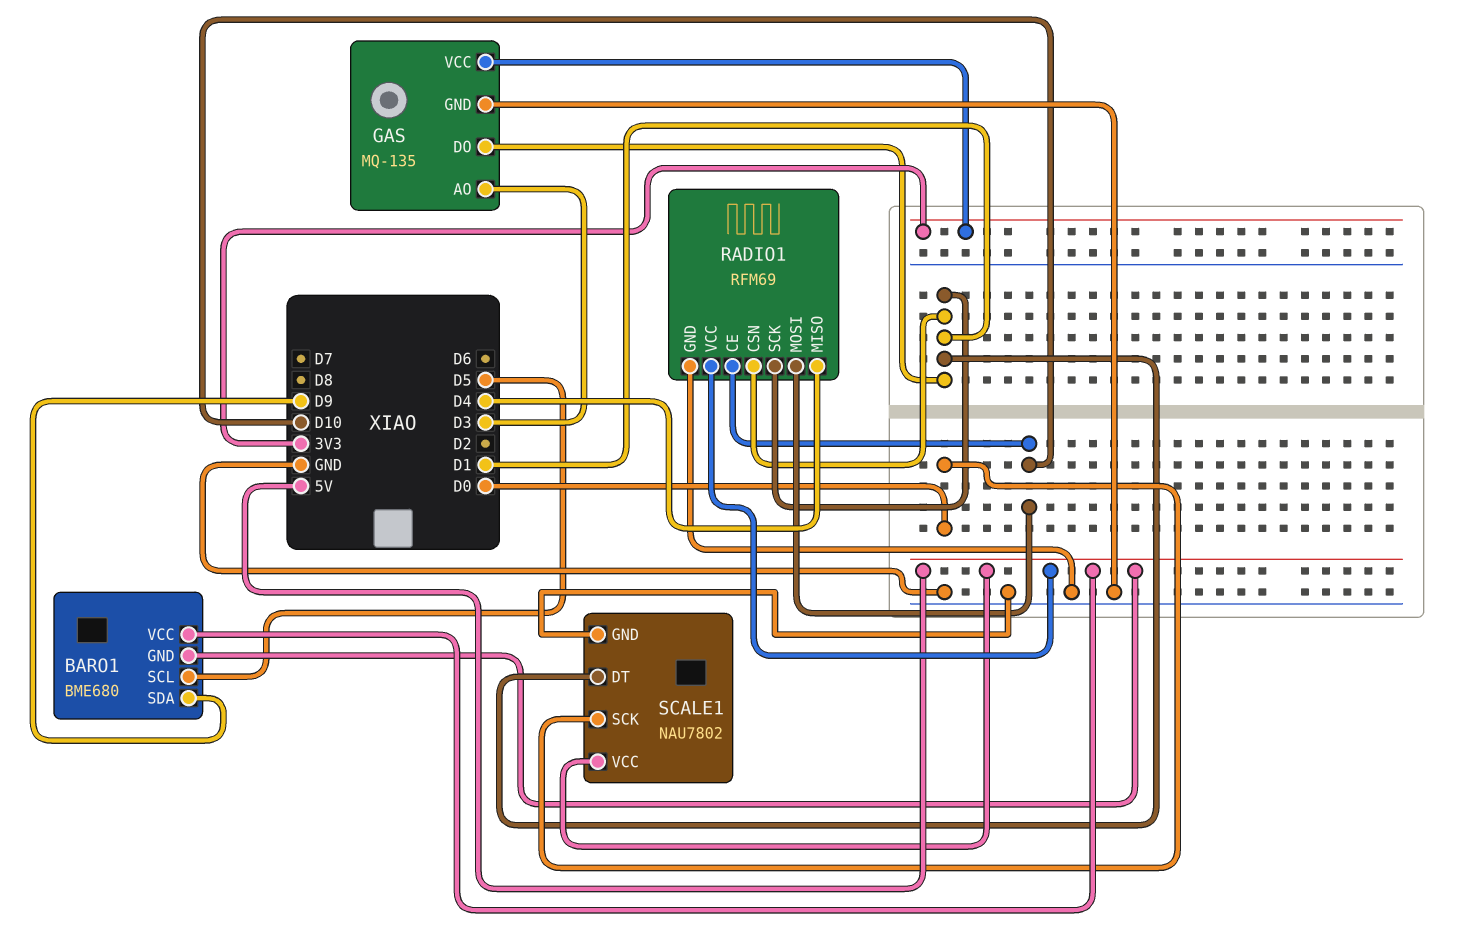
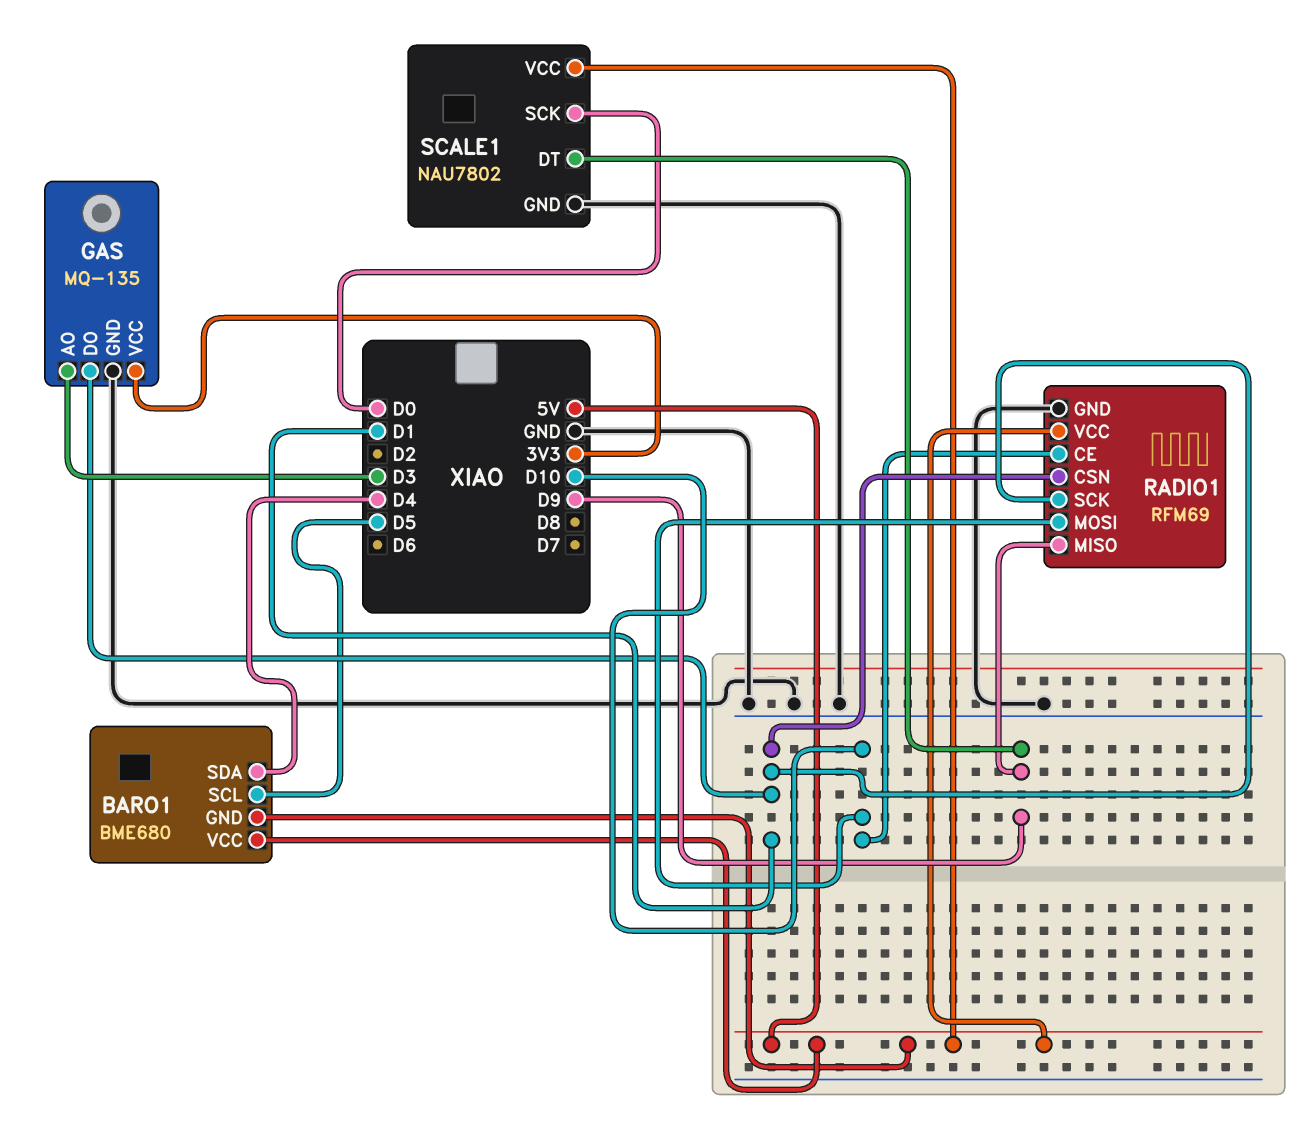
BARO1 pin SDA: D9 -> D4
RADIO1 pin MISO: D4 -> D9
SCALE1 pin DT: D1 -> D9

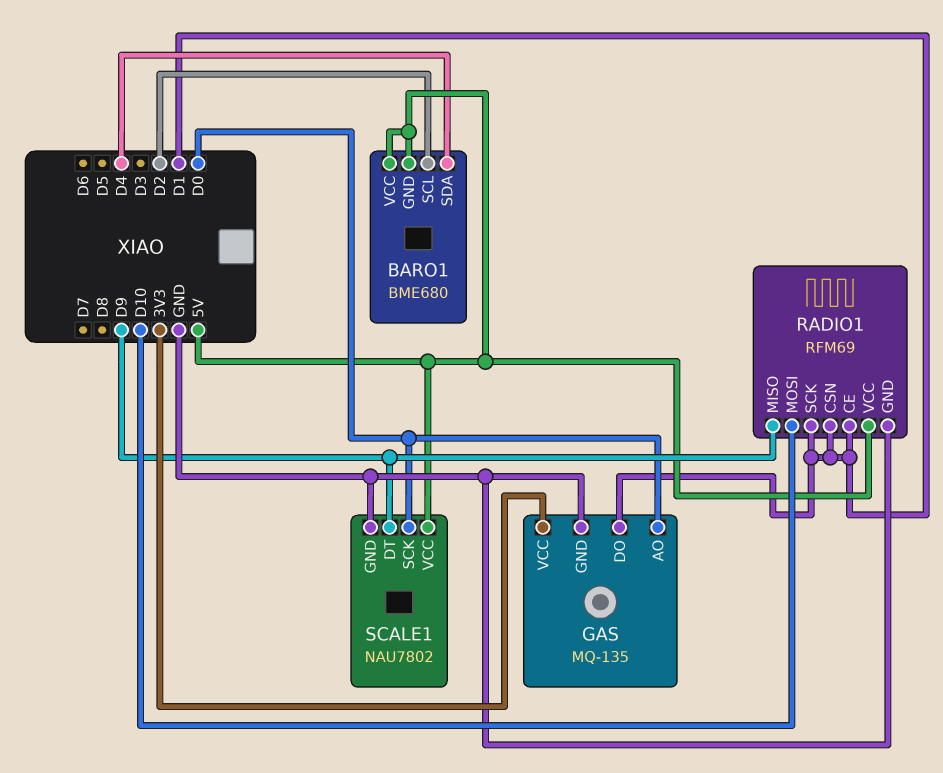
BARO1 pin SCL: D5 -> D2
GAS pin AO: D3 -> D0
RADIO1 pin CE: D10 -> D1

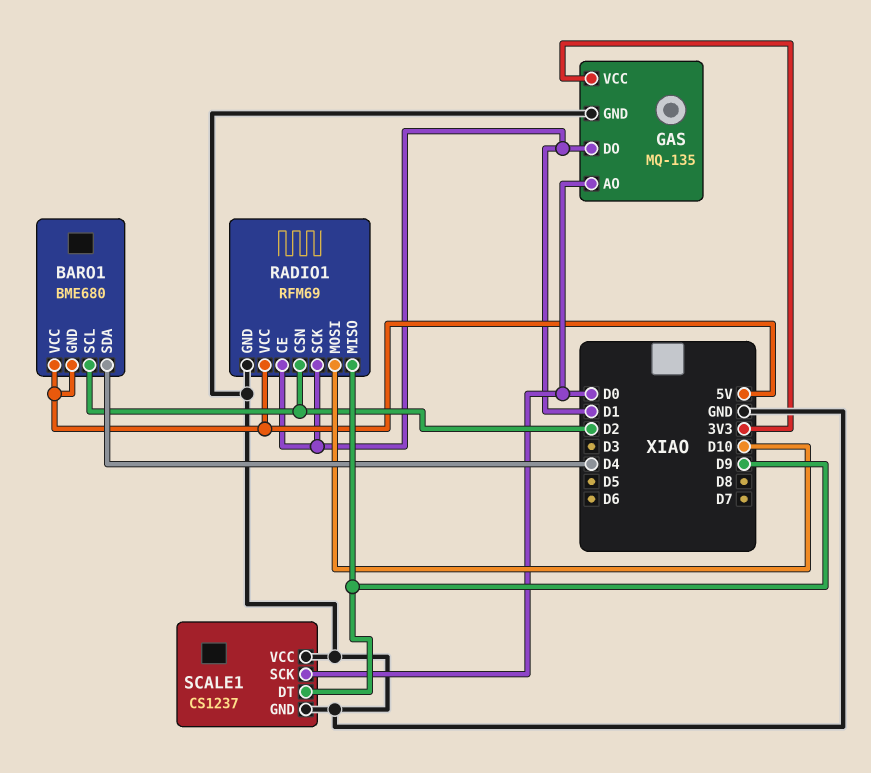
RADIO1 pin CSN: D1 -> D2
SCALE1: NAU7802 -> CS1237
SCALE1 pin VCC: 5V -> GND

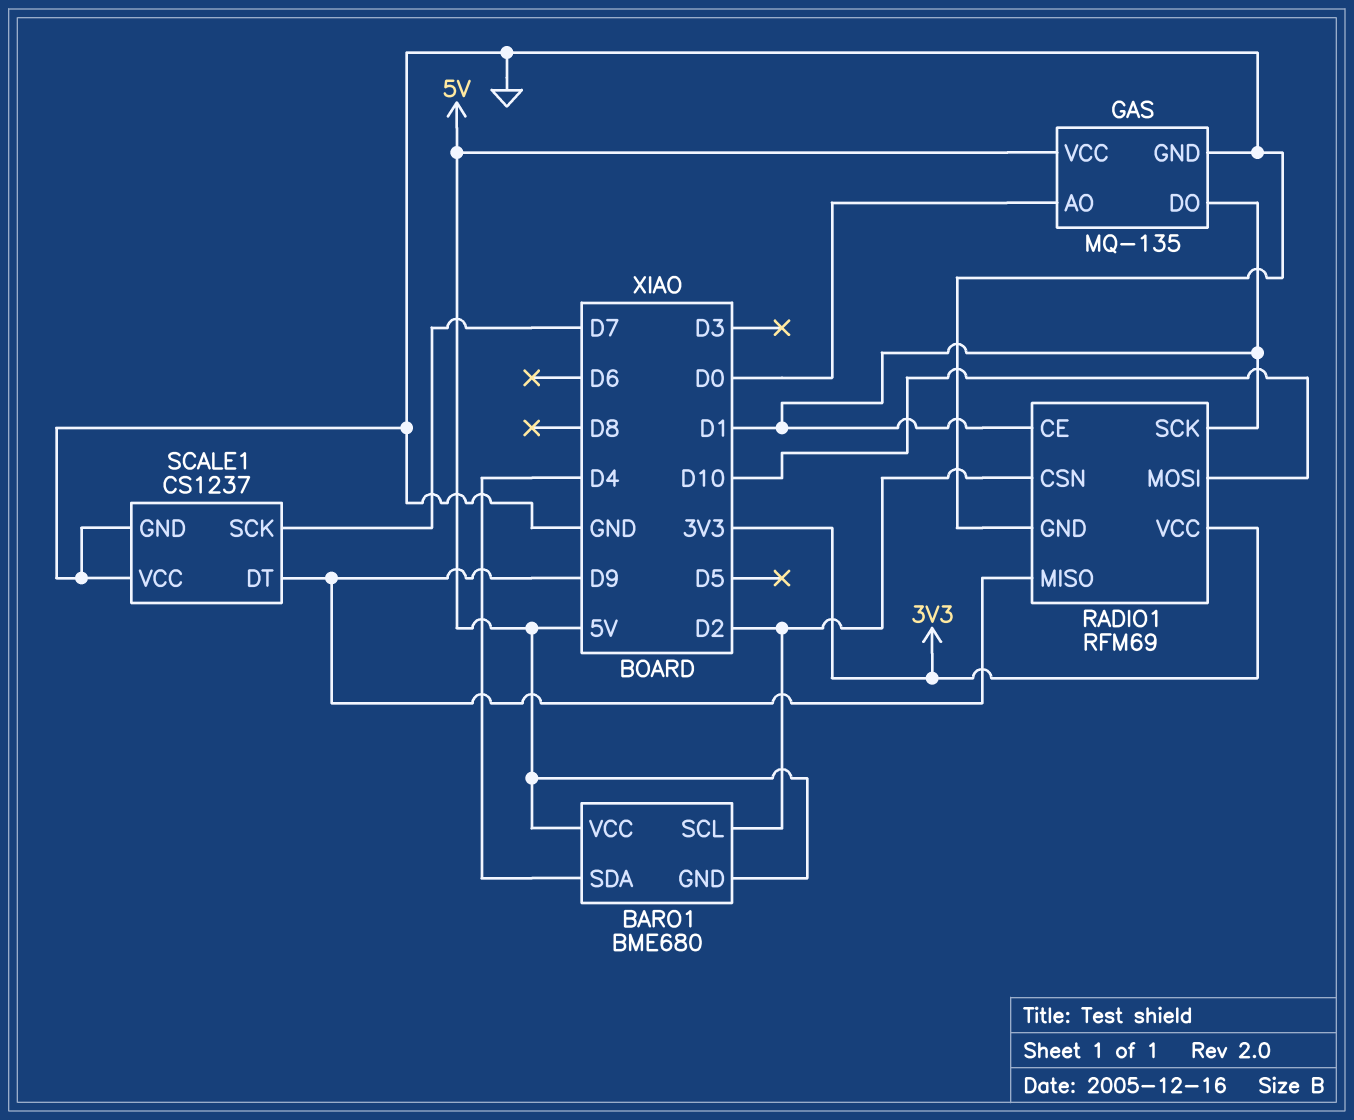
GAS pin VCC: 3V3 -> 5V
RADIO1 pin VCC: 5V -> 3V3
SCALE1 pin SCK: D0 -> D7

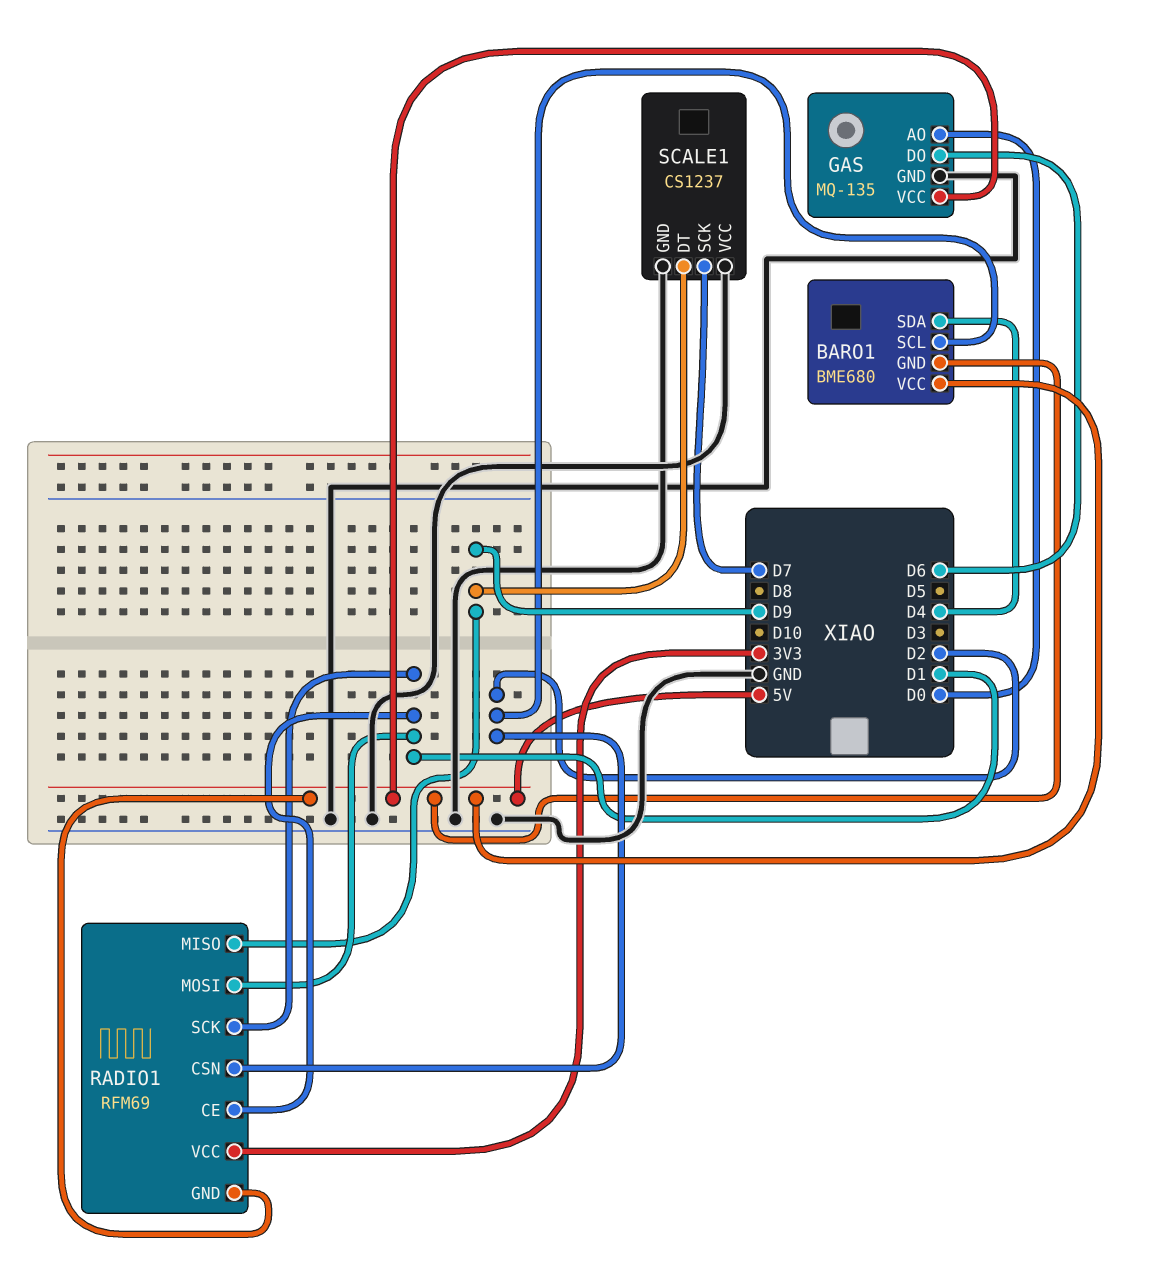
GAS pin DO: D1 -> D6
RADIO1 pin GND: GND -> 5V
RADIO1 pin MOSI: D10 -> D1

